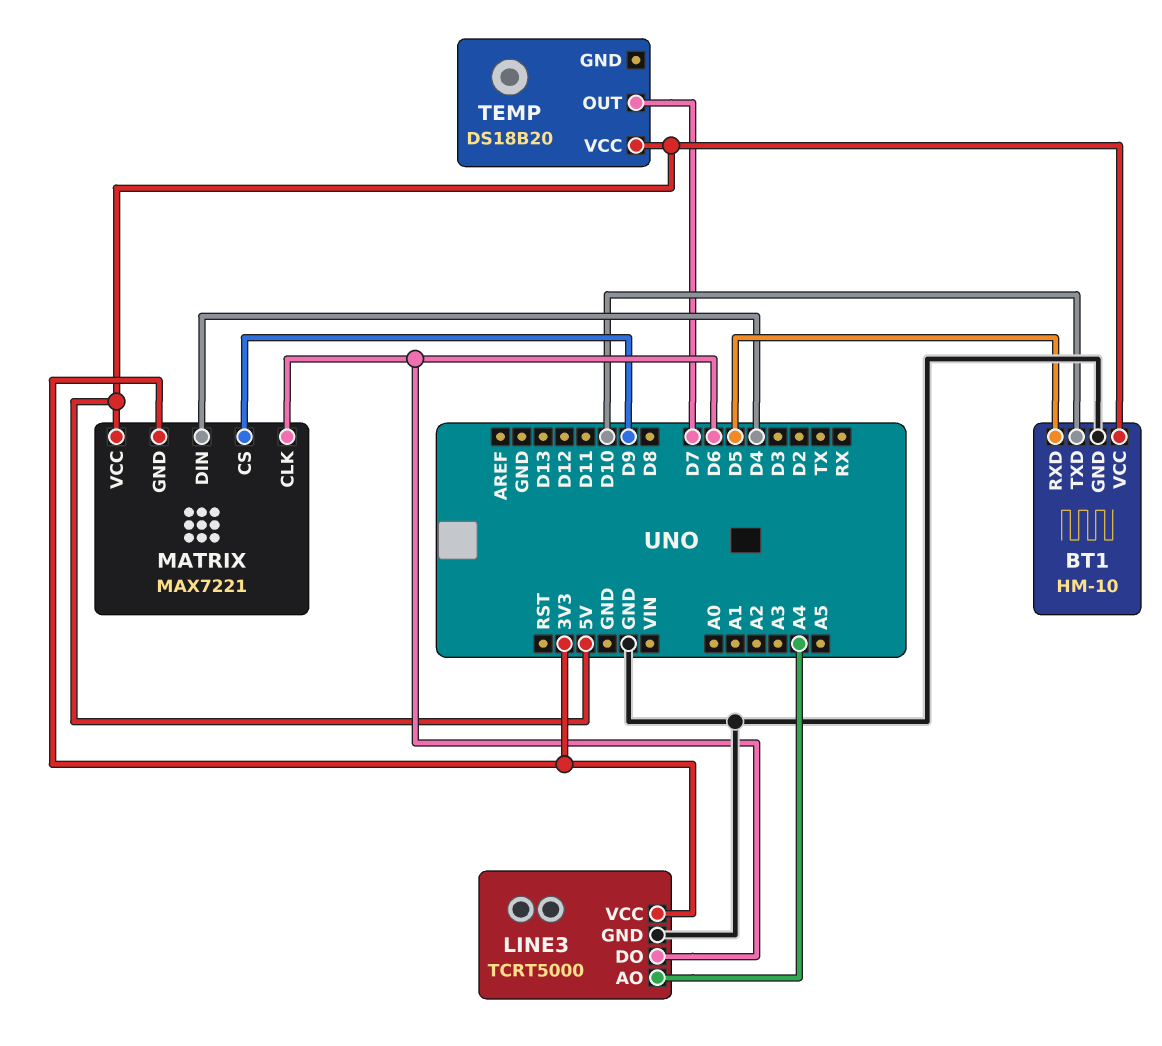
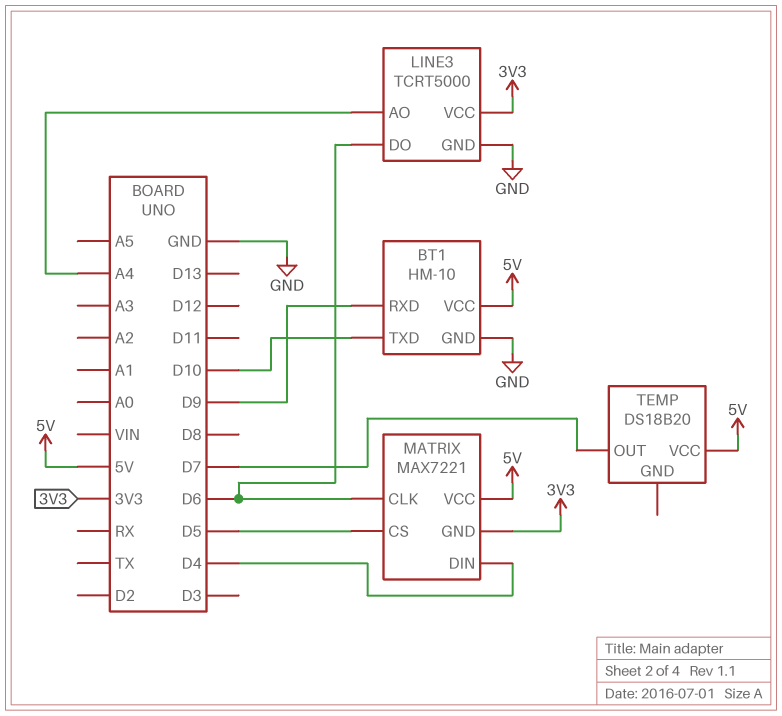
BT1 pin RXD: D5 -> D9
MATRIX pin CS: D9 -> D5

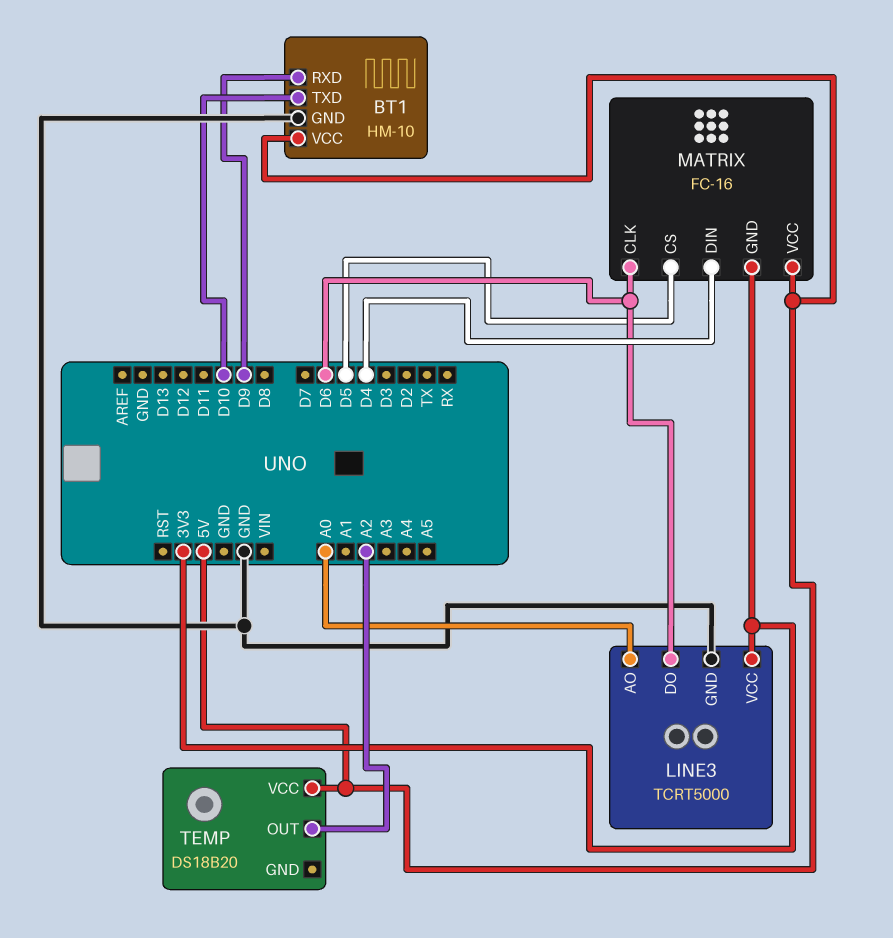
LINE3 pin AO: A4 -> A0
MATRIX: MAX7221 -> FC-16
TEMP pin OUT: D7 -> A2

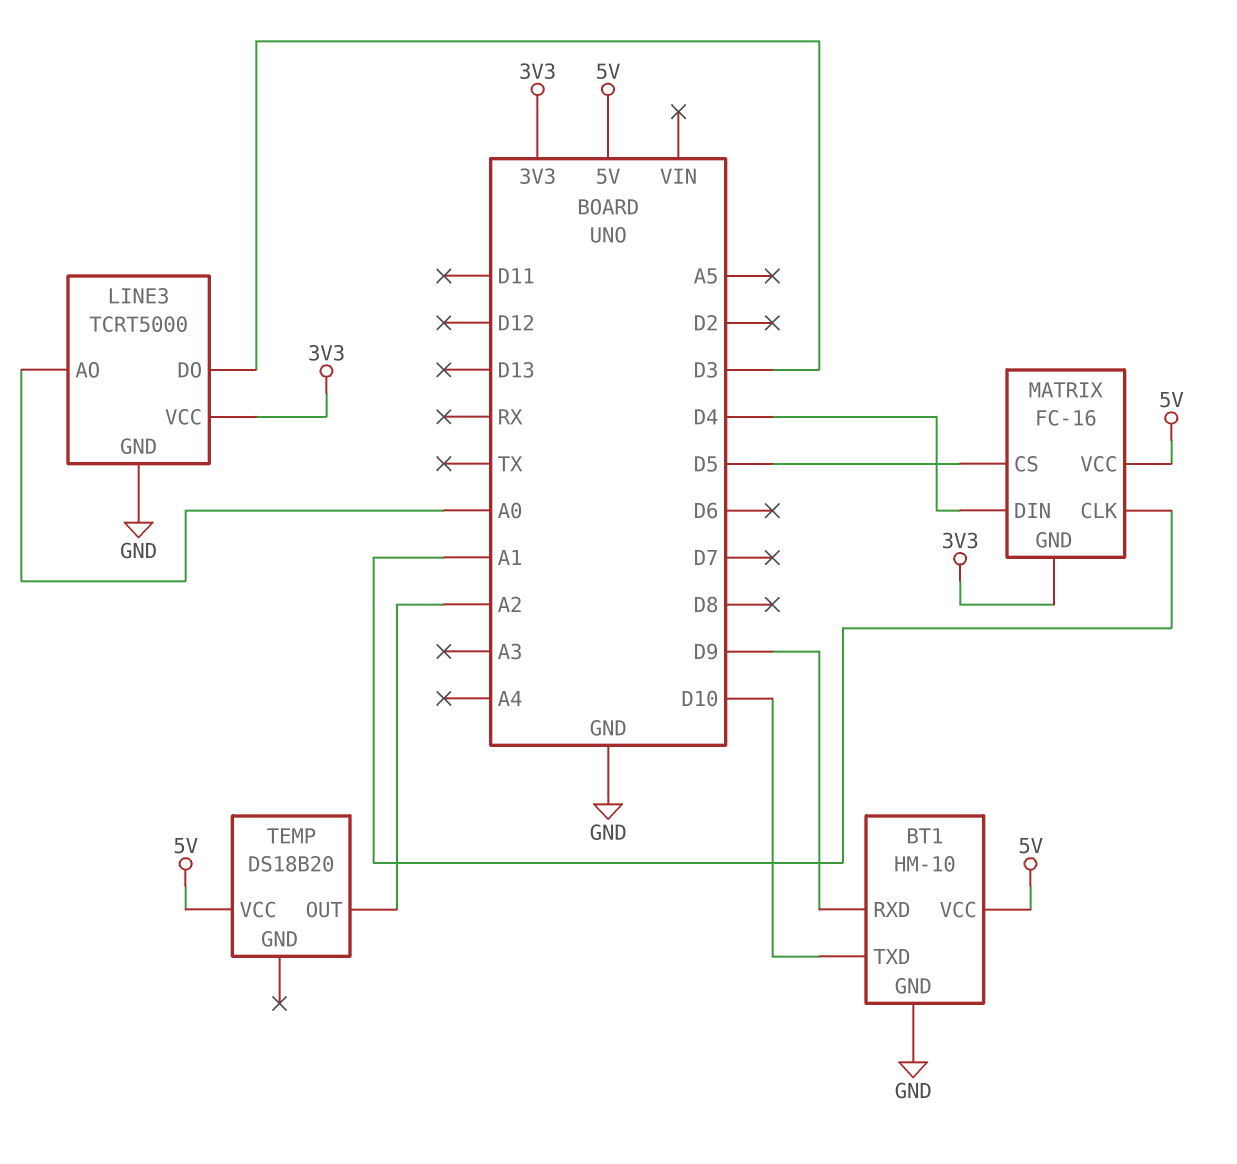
LINE3 pin DO: D6 -> D3
MATRIX pin CLK: D6 -> A1

